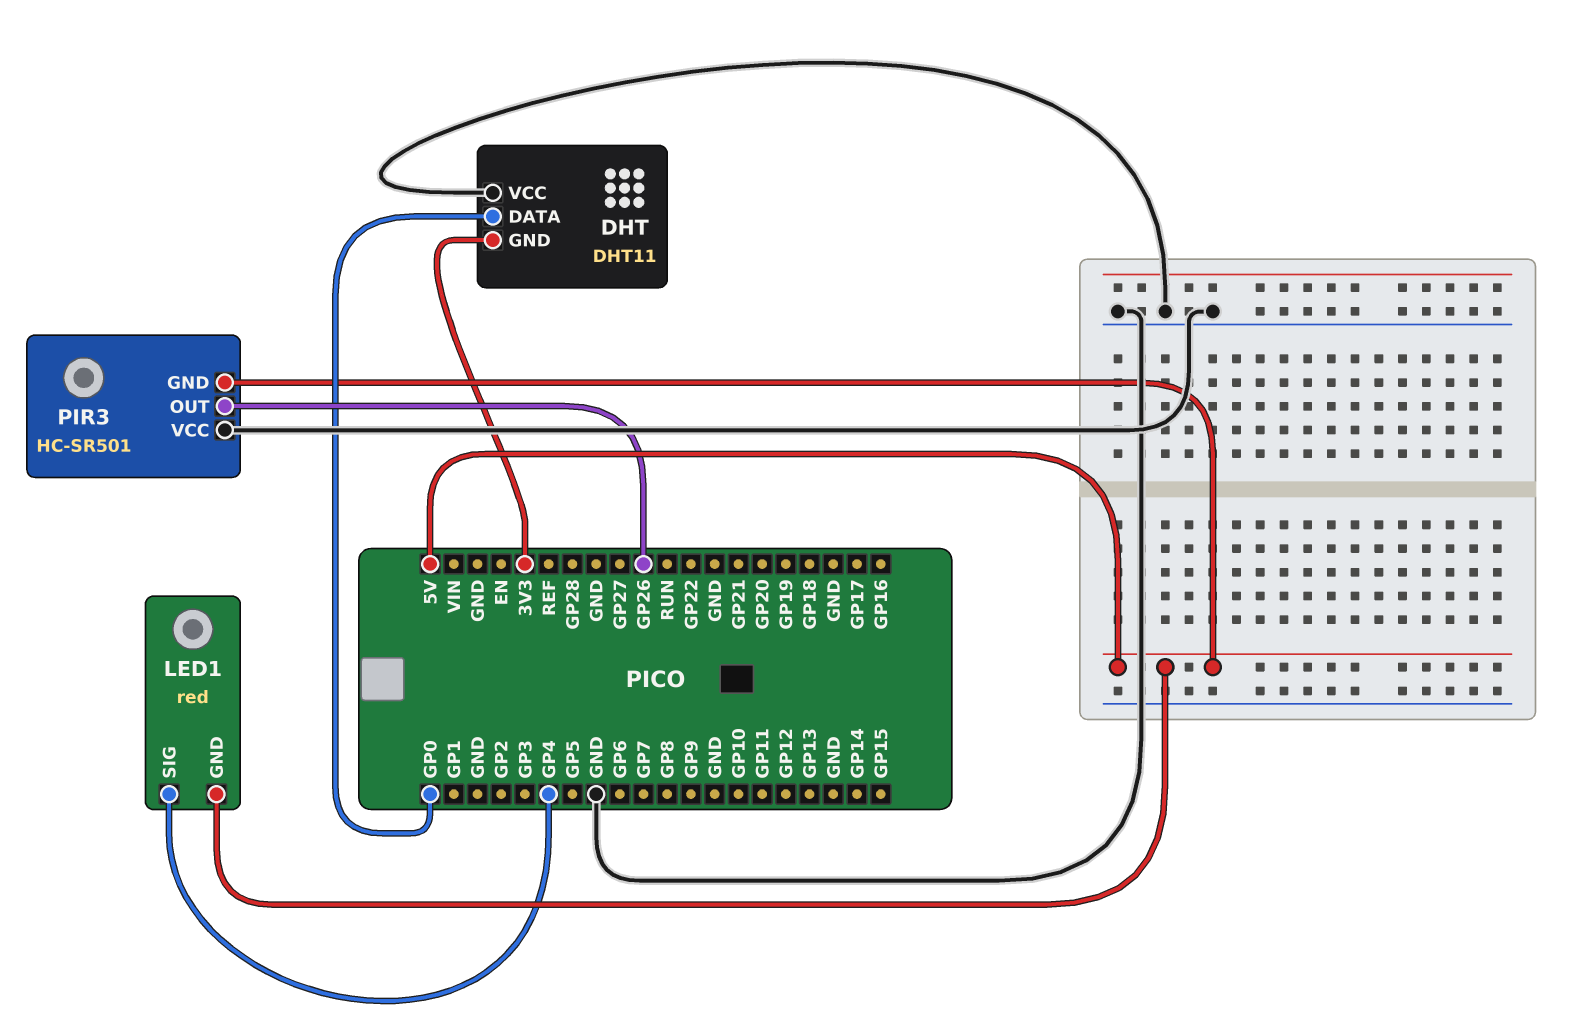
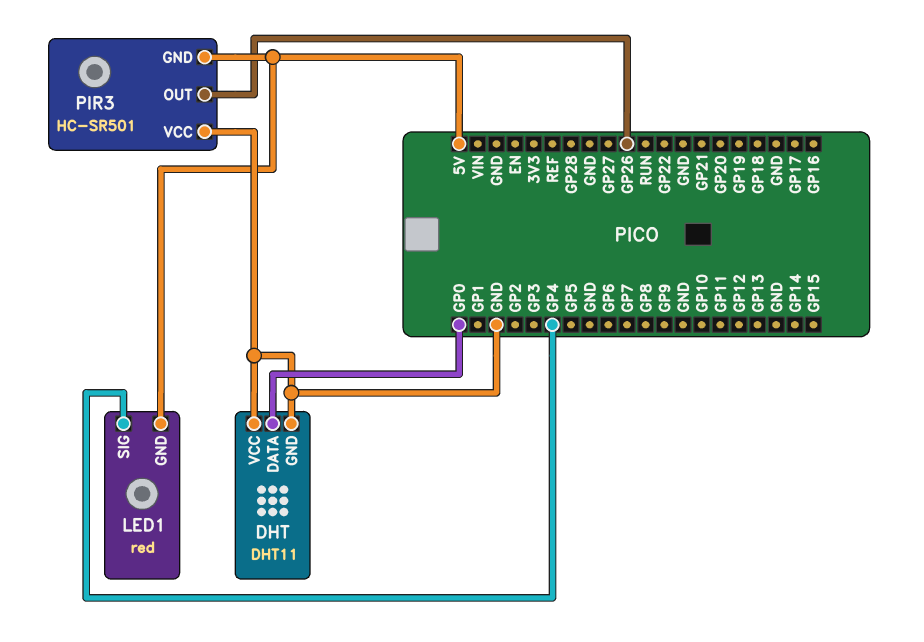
DHT pin GND: 3V3 -> GND

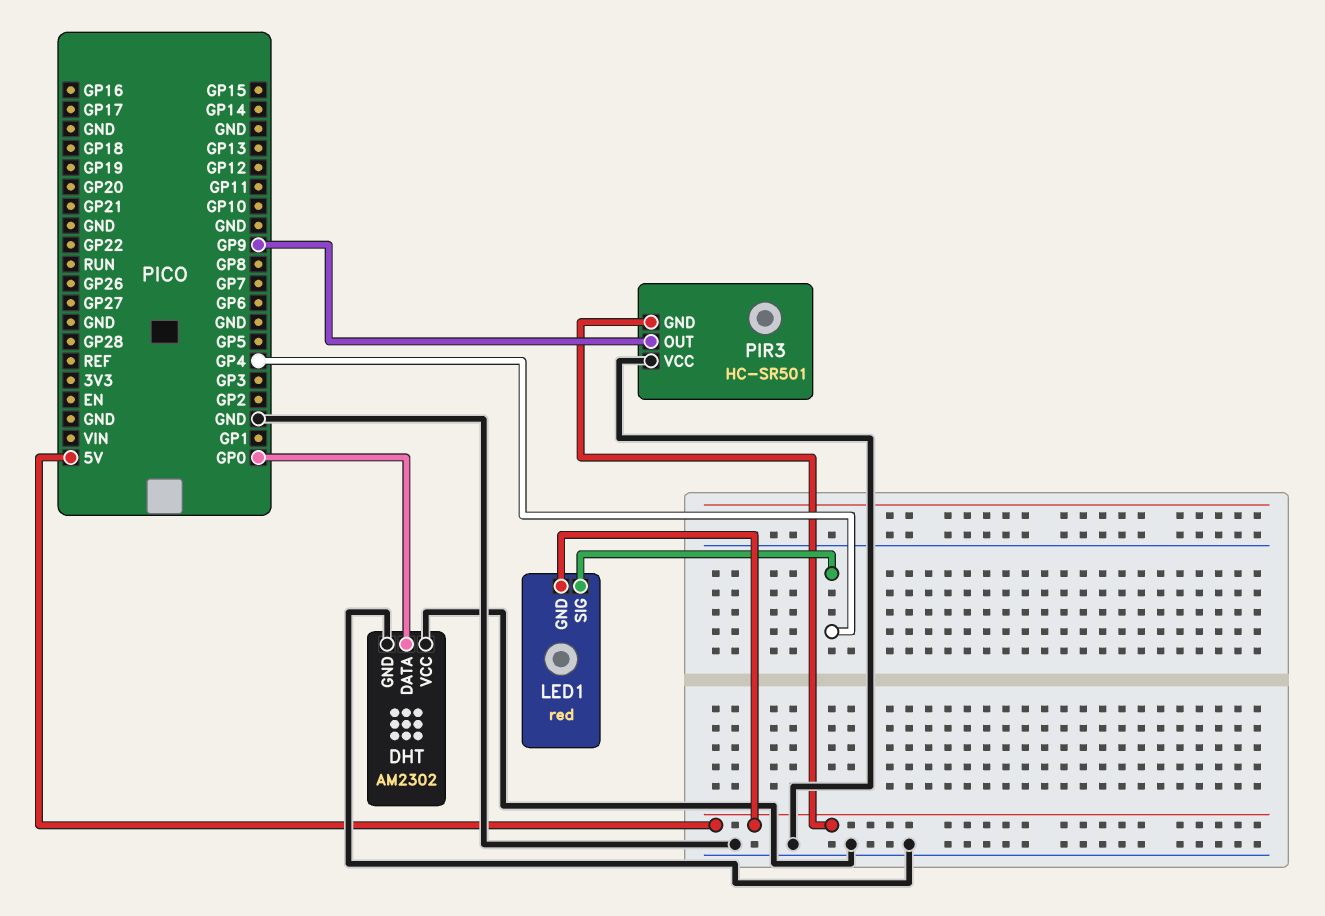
DHT: DHT11 -> AM2302
PIR3 pin OUT: GP26 -> GP9

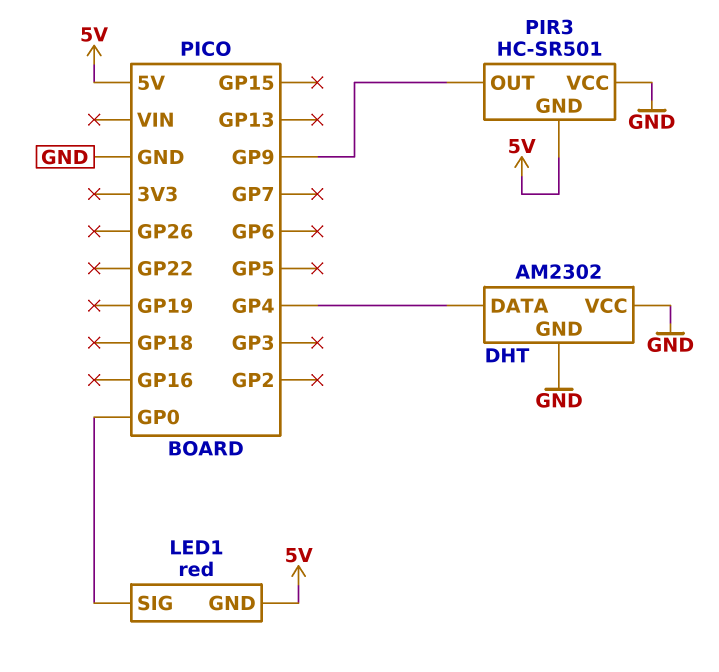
DHT pin DATA: GP0 -> GP4
LED1 pin SIG: GP4 -> GP0

